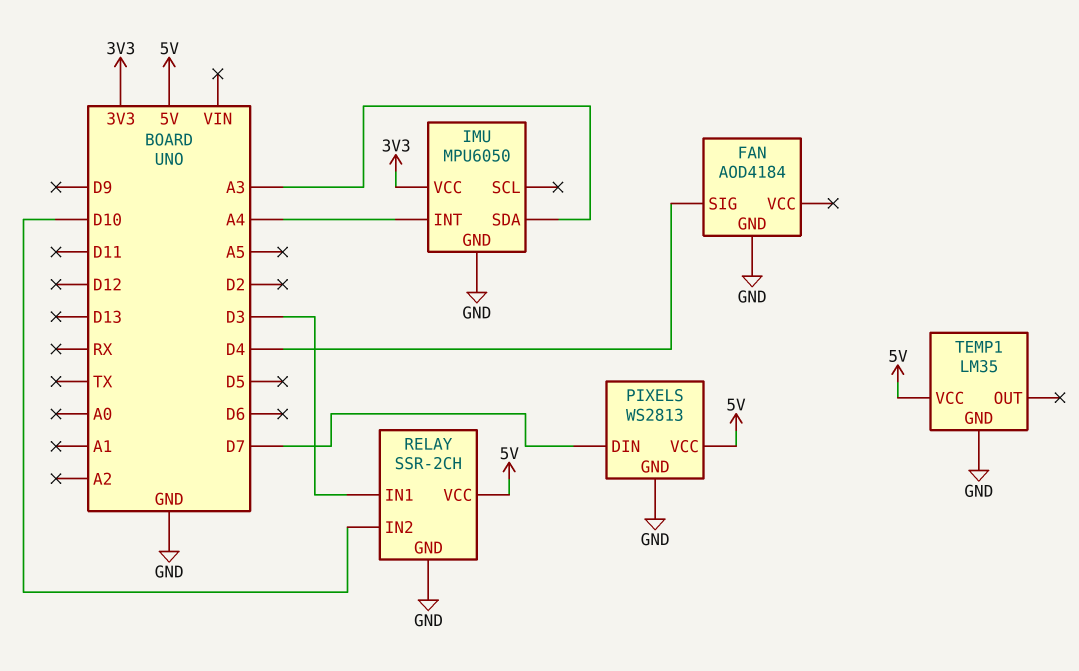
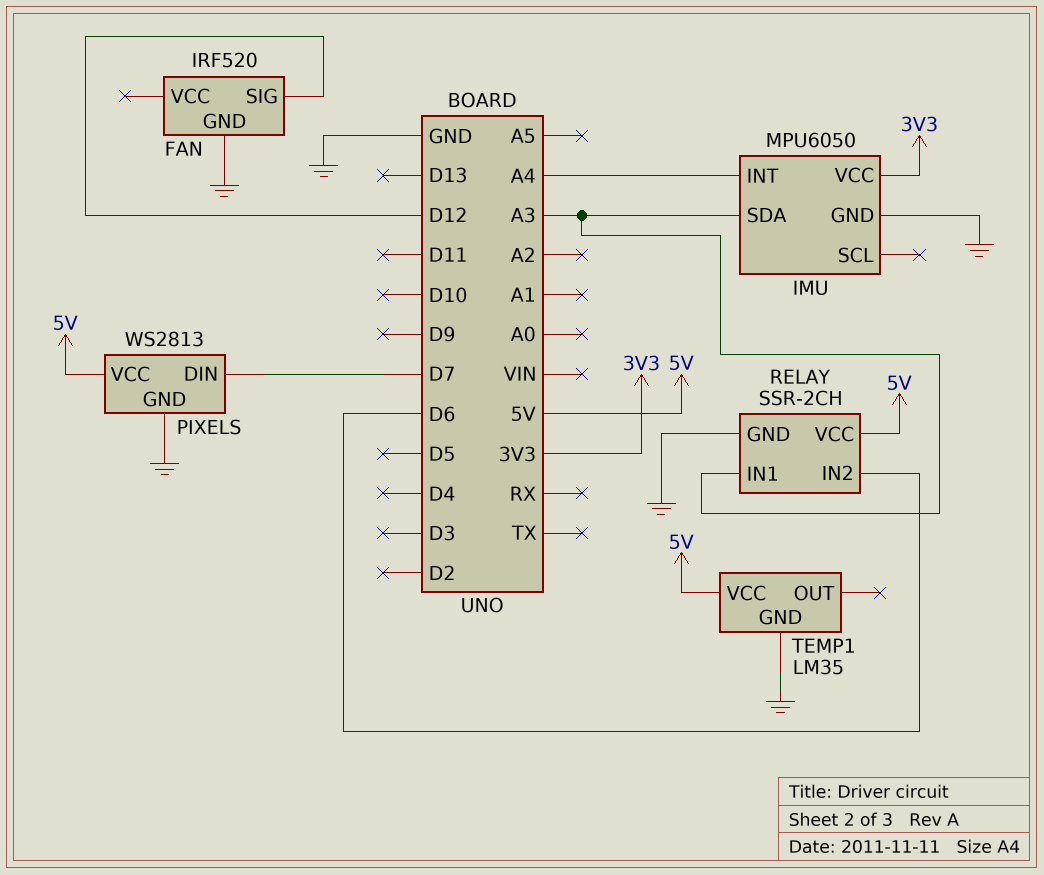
FAN: AOD4184 -> IRF520
FAN pin SIG: D4 -> D12
RELAY pin IN1: D3 -> A3
RELAY pin IN2: D10 -> D6

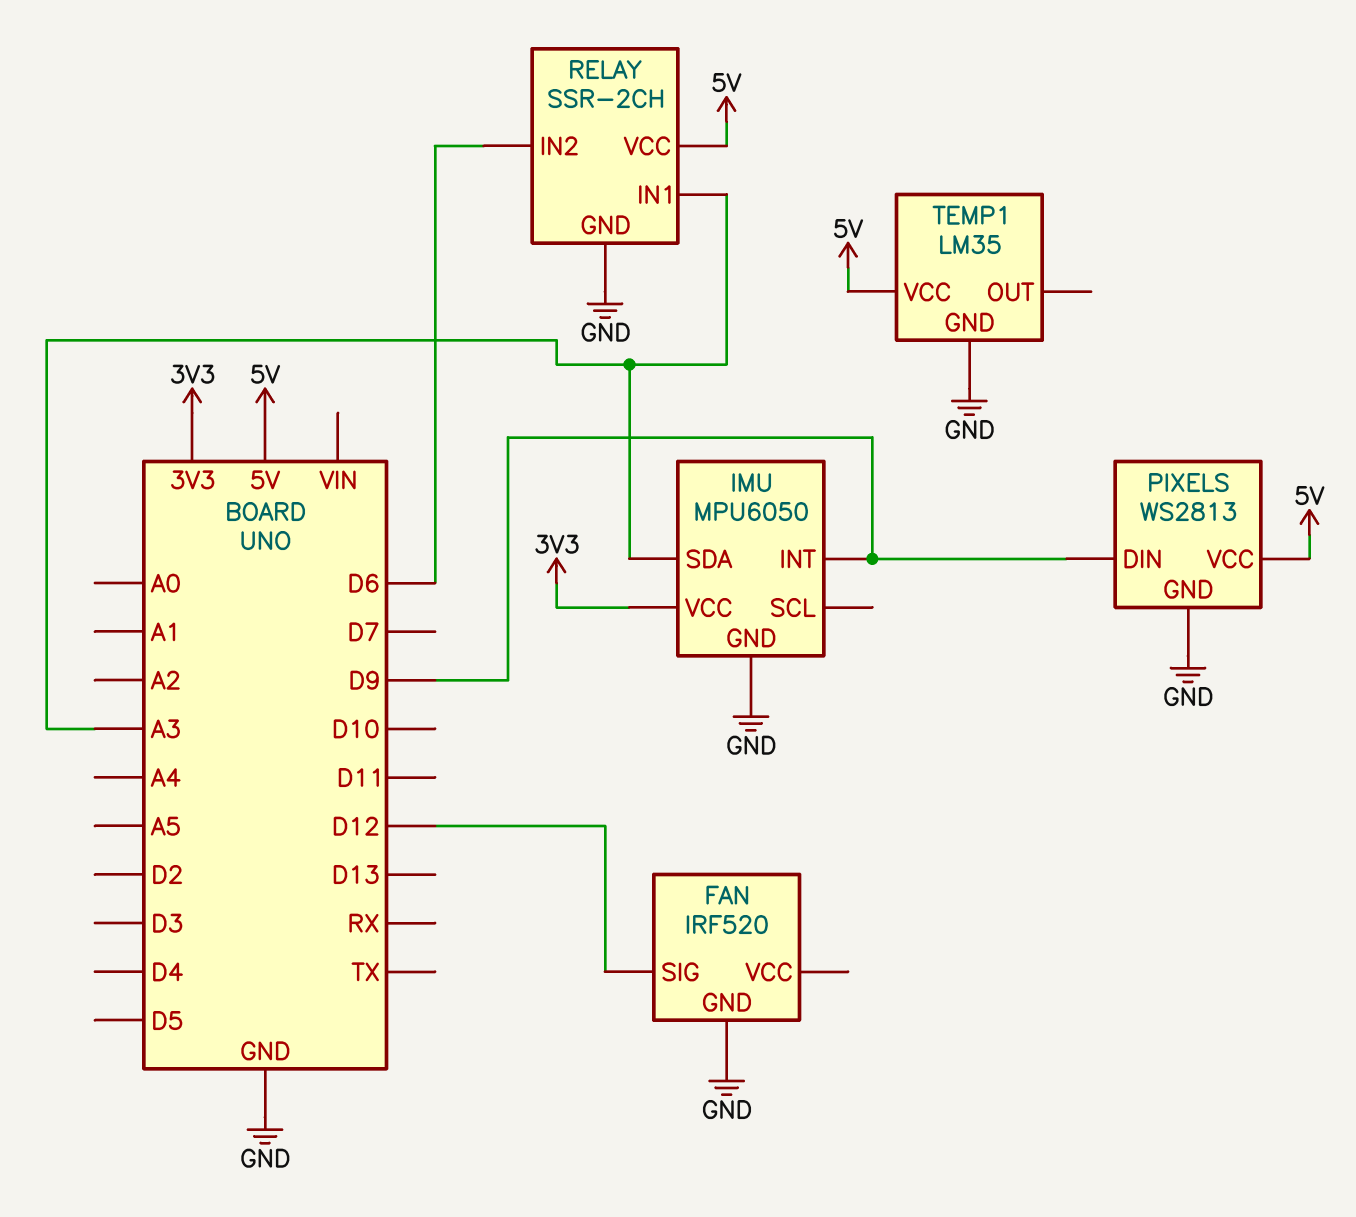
IMU pin INT: A4 -> D9
PIXELS pin DIN: D7 -> D9

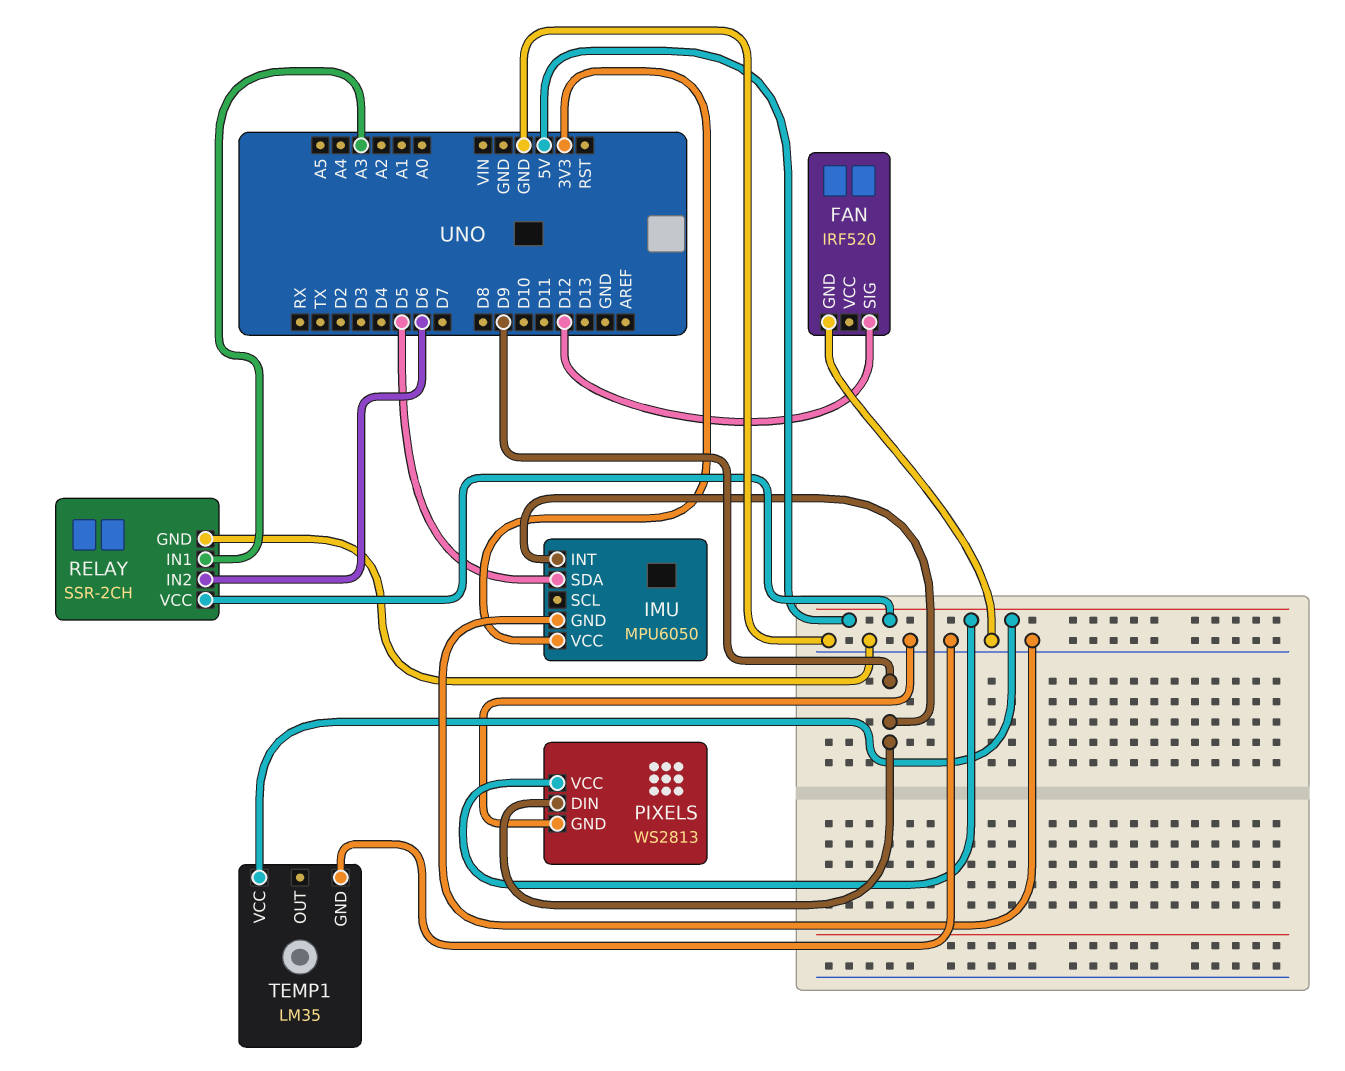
IMU pin SDA: A3 -> D5

